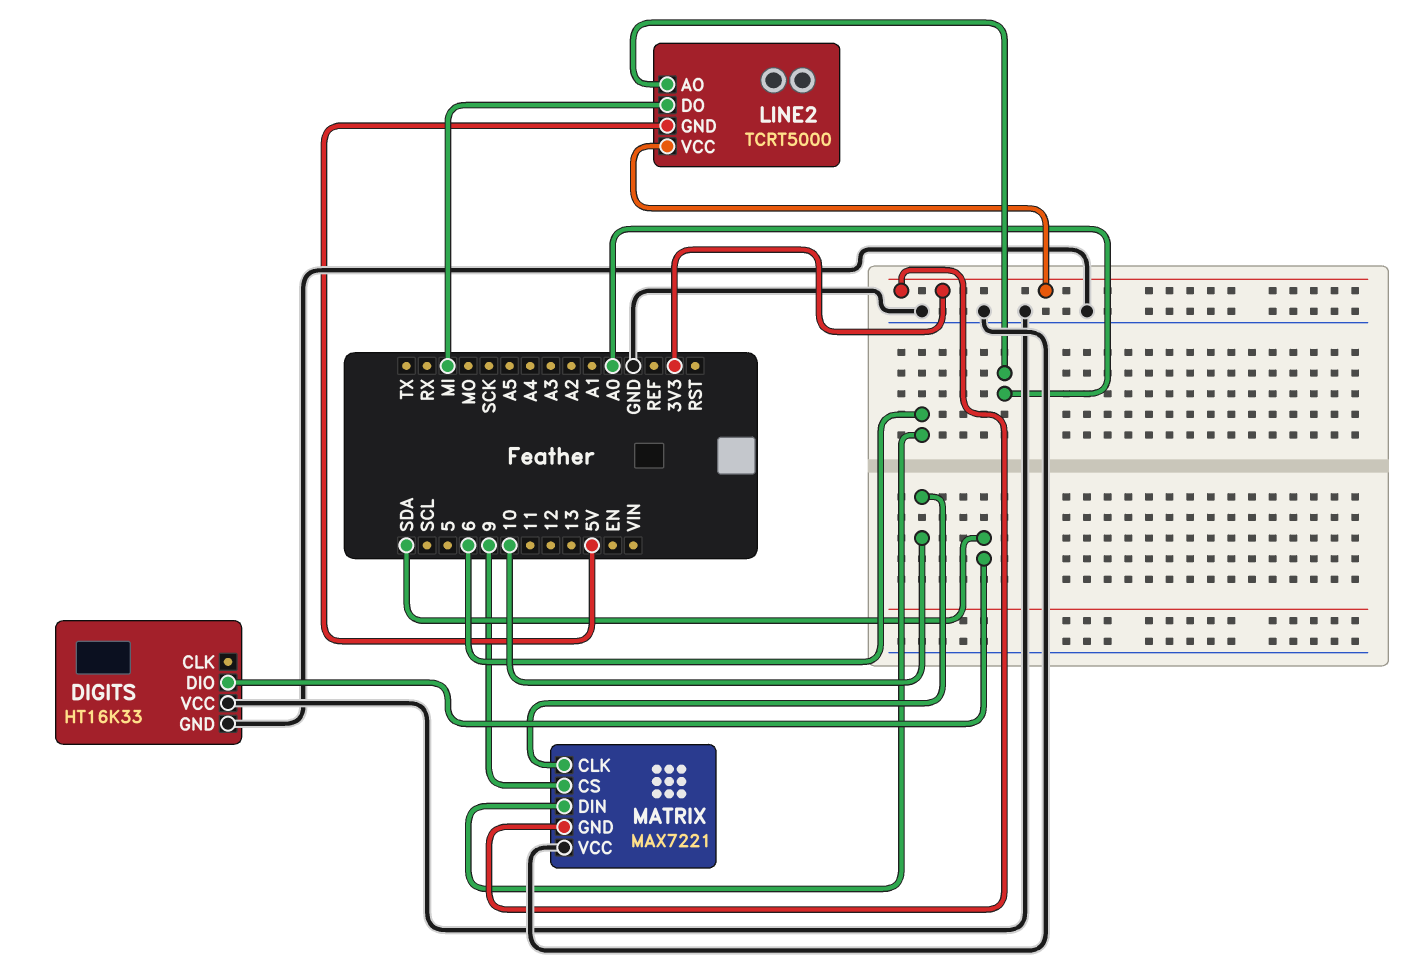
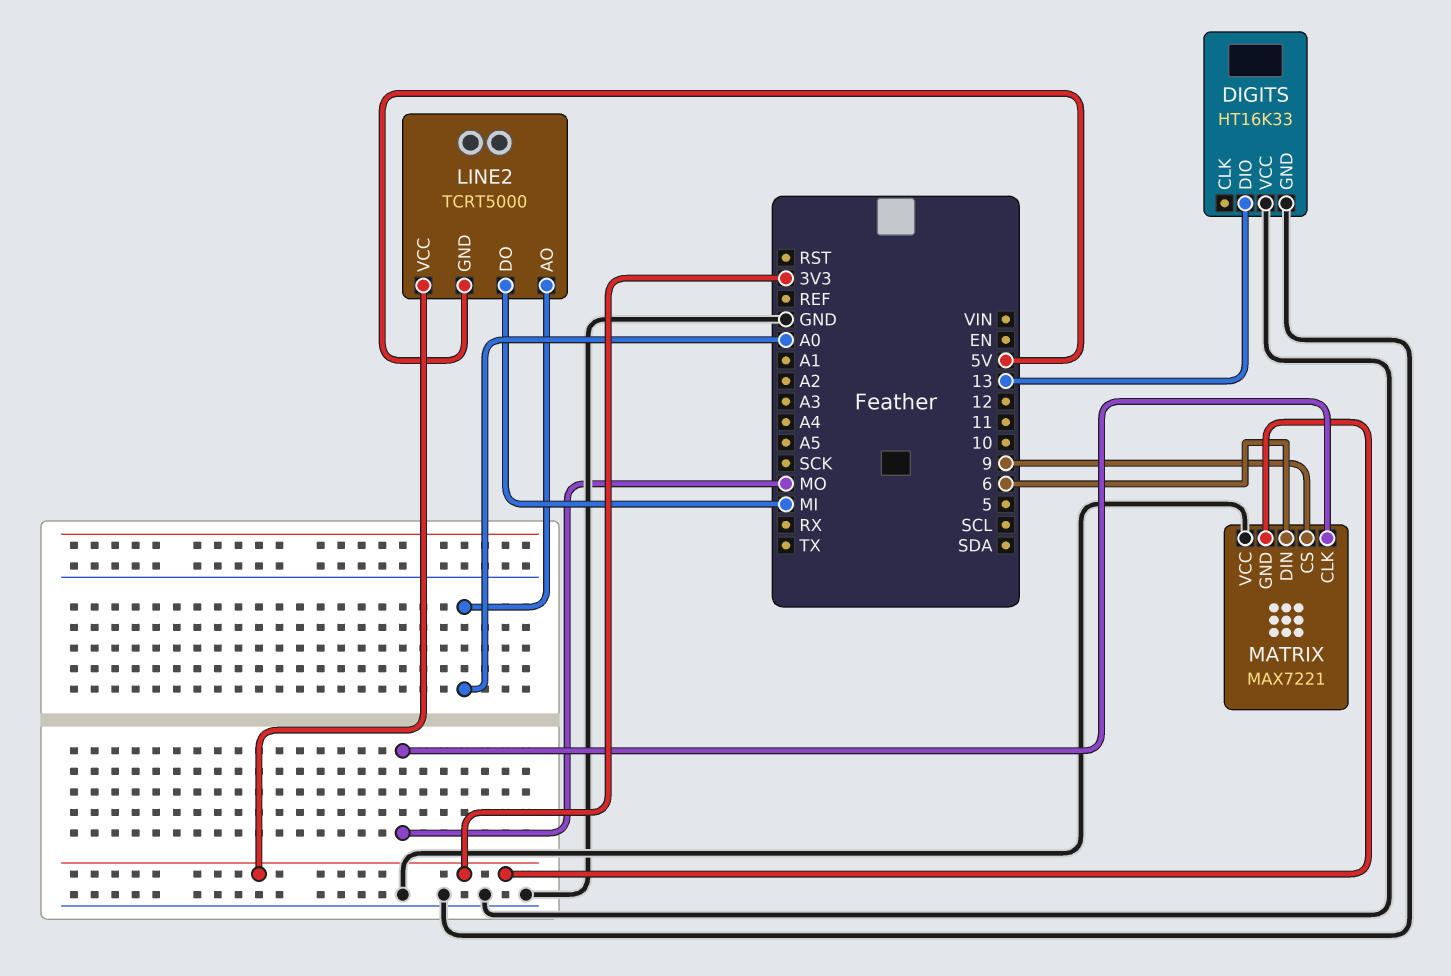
DIGITS pin DIO: SDA -> 13
MATRIX pin CLK: 10 -> MO

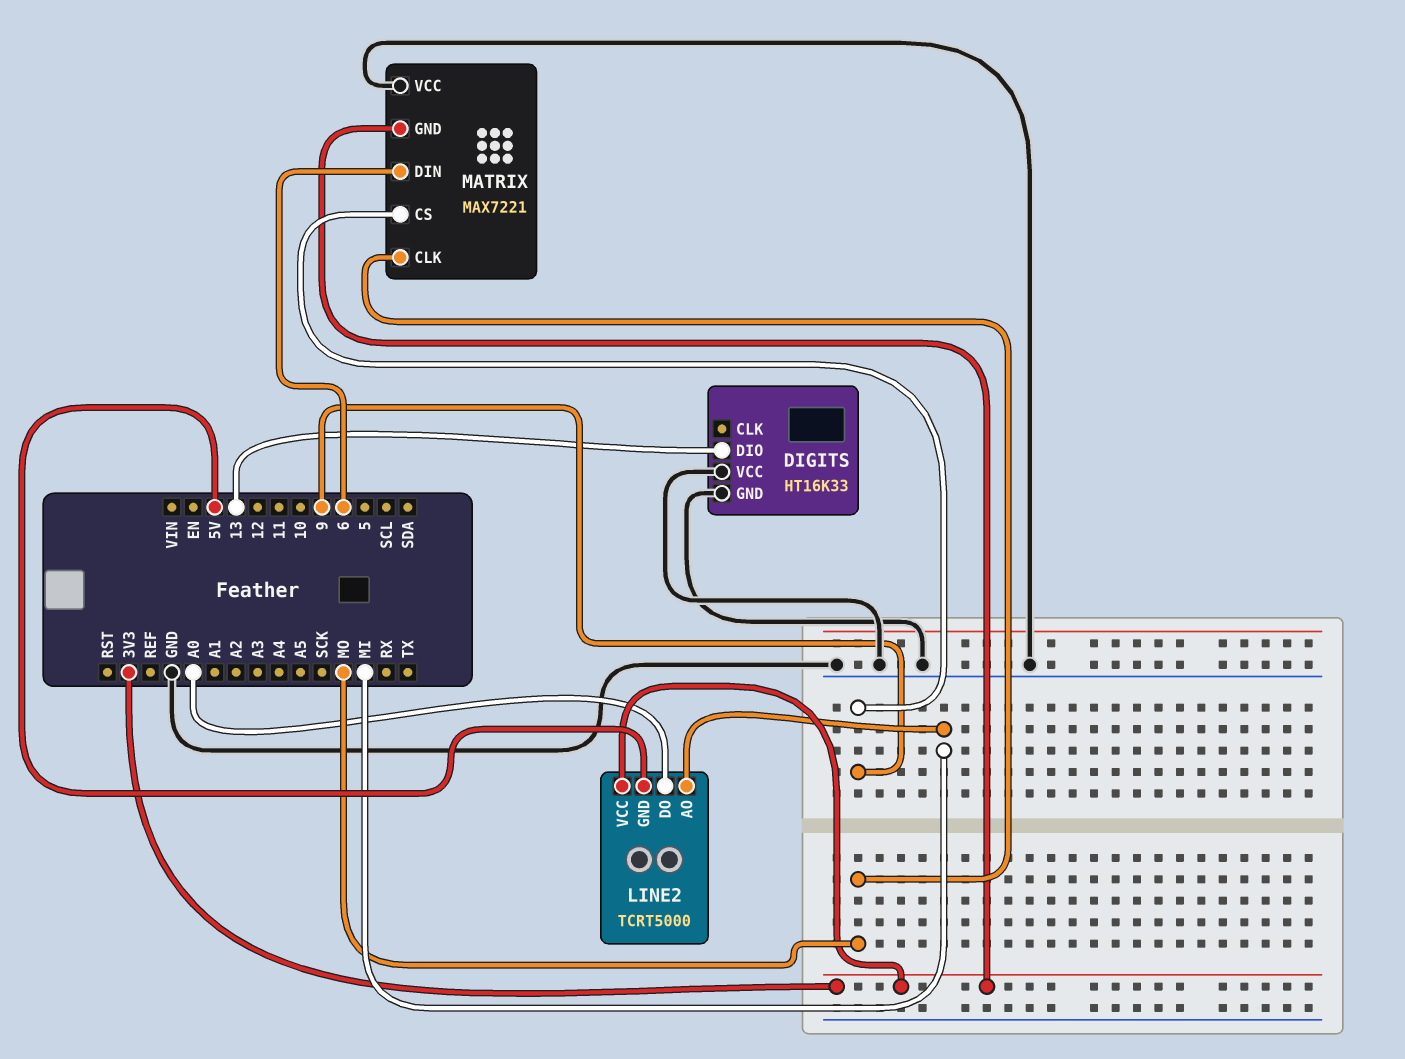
LINE2 pin AO: A0 -> MI
LINE2 pin DO: MI -> A0

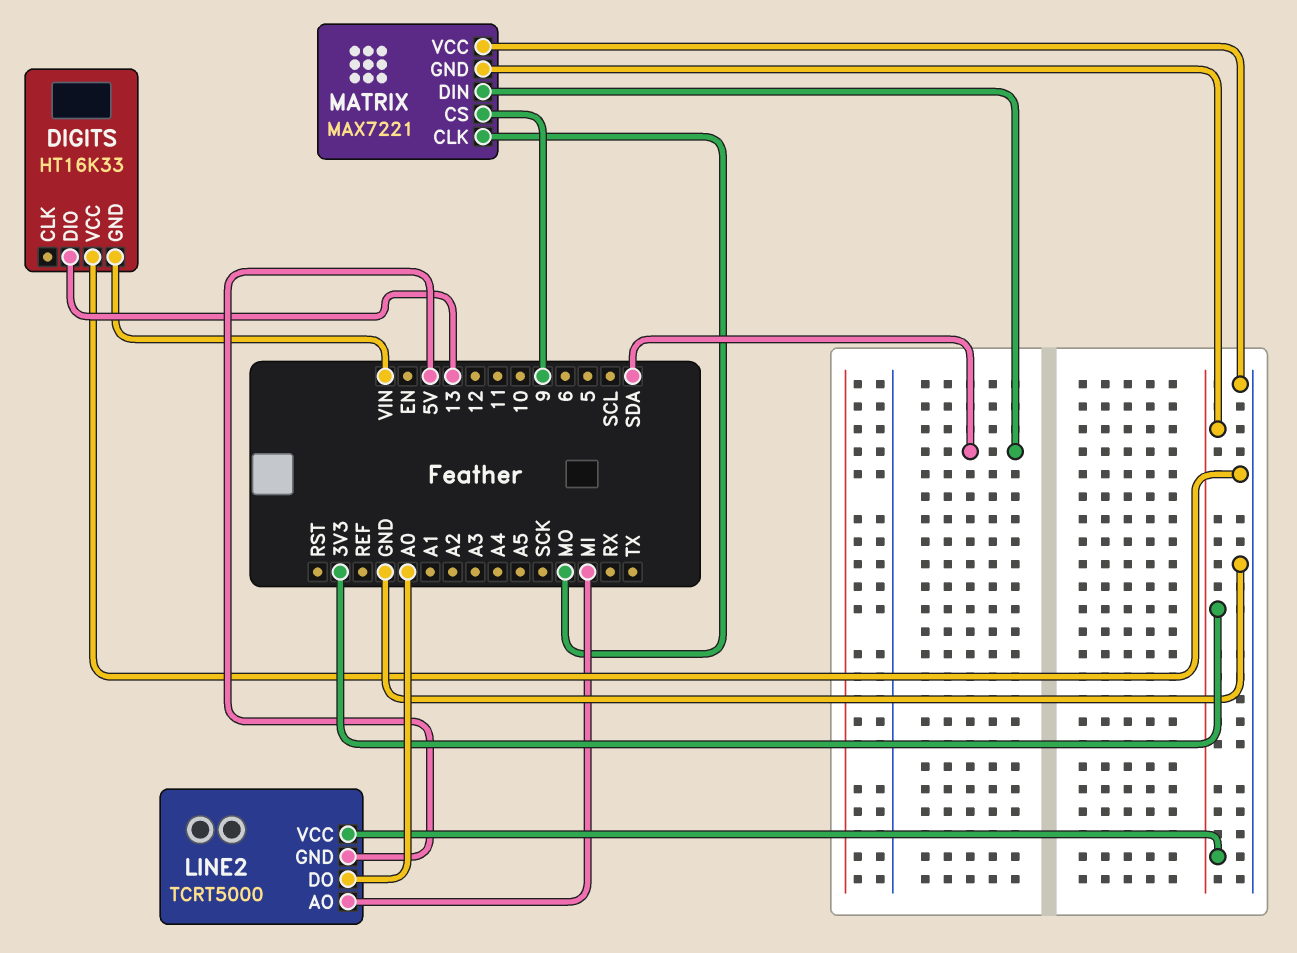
DIGITS pin GND: GND -> VIN
MATRIX pin DIN: 6 -> SDA

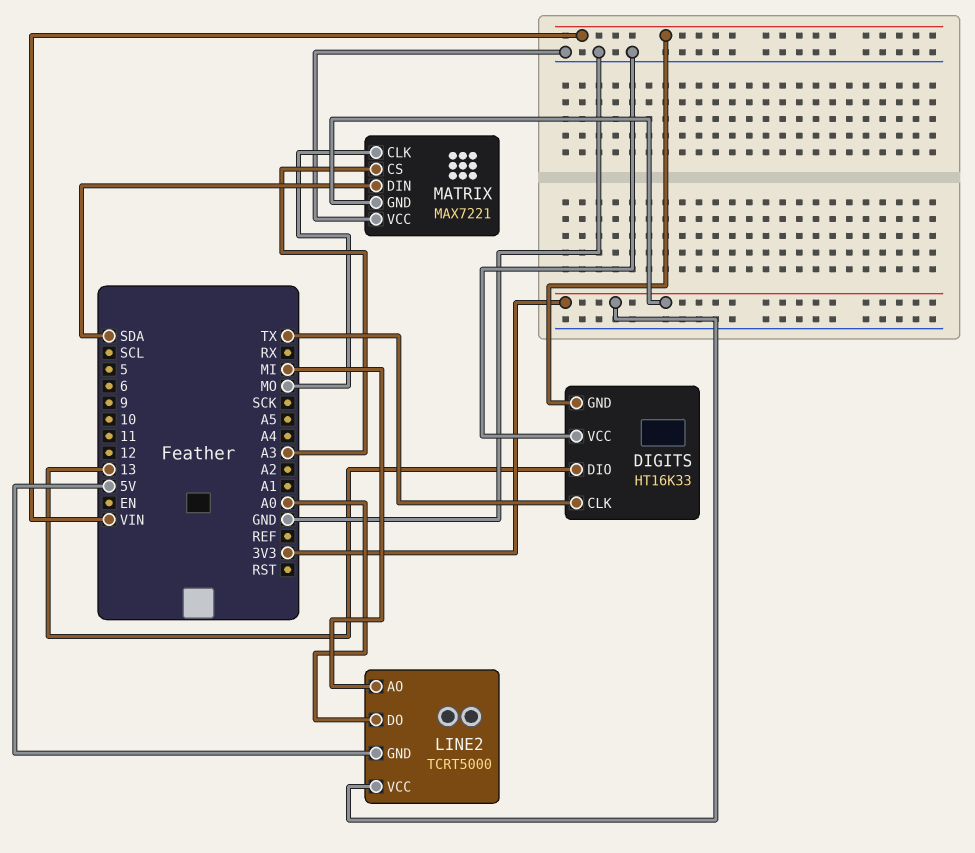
DIGITS pin CLK: none -> TX
MATRIX pin CS: 9 -> A3

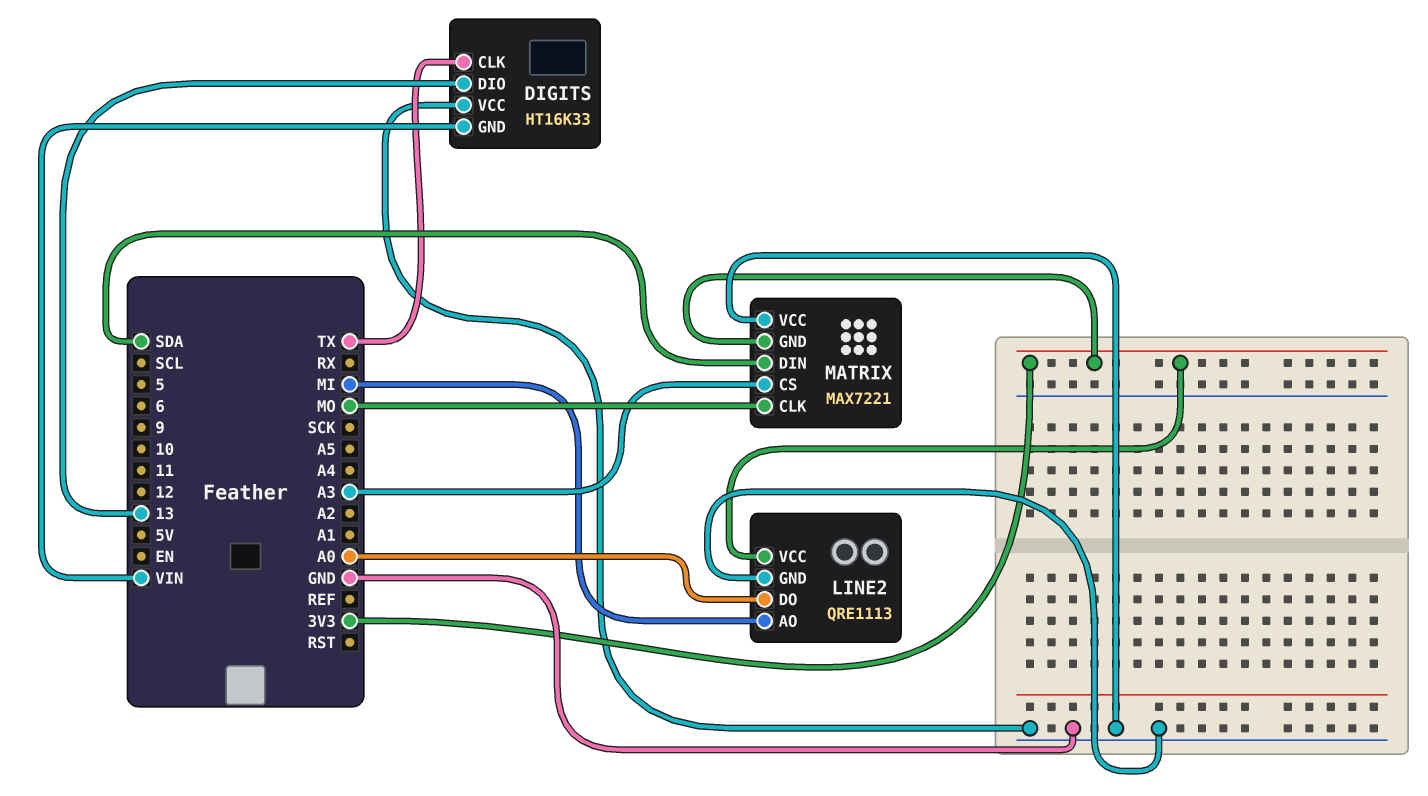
LINE2: TCRT5000 -> QRE1113
LINE2 pin GND: 5V -> GND

